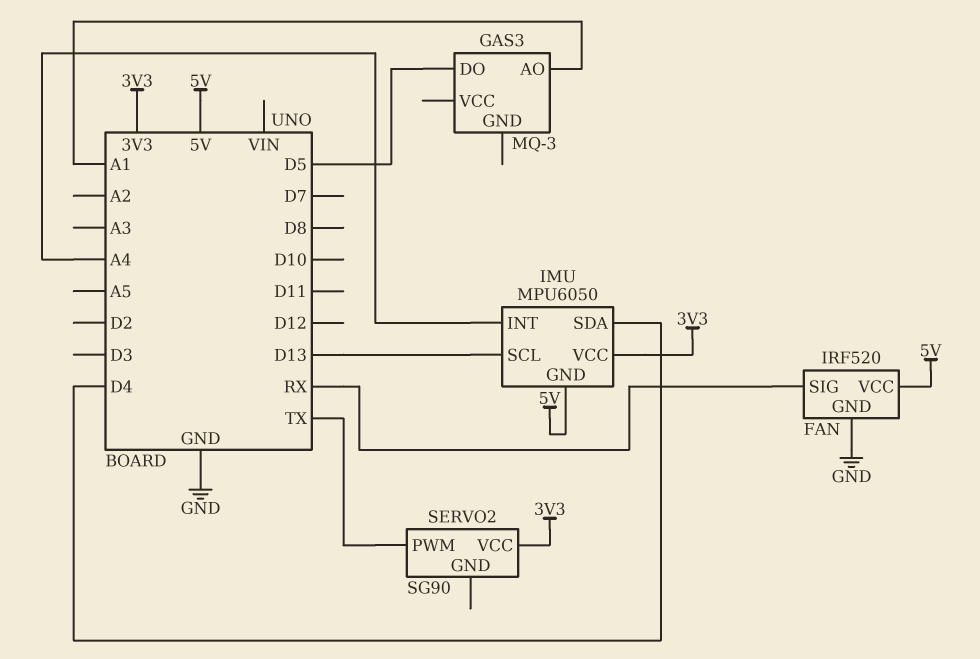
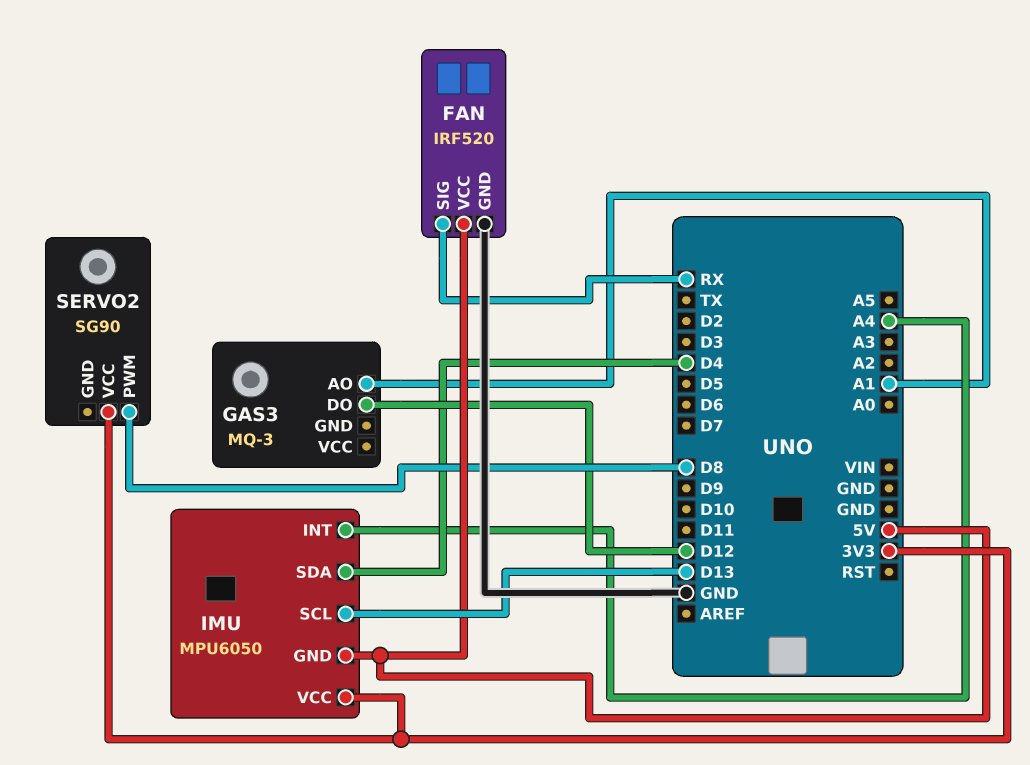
GAS3 pin DO: D5 -> D12
SERVO2 pin PWM: TX -> D8

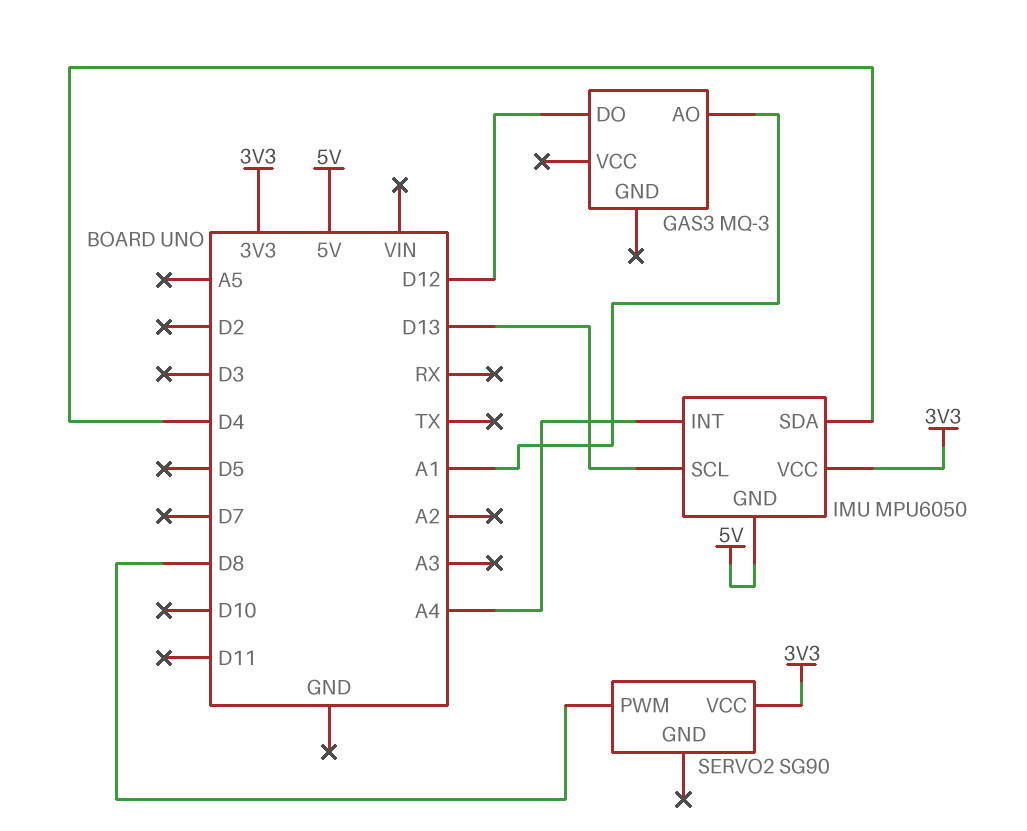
FAN: IRF520 -> none
FAN pin GND: GND -> none
FAN pin SIG: RX -> none
FAN pin VCC: 5V -> none

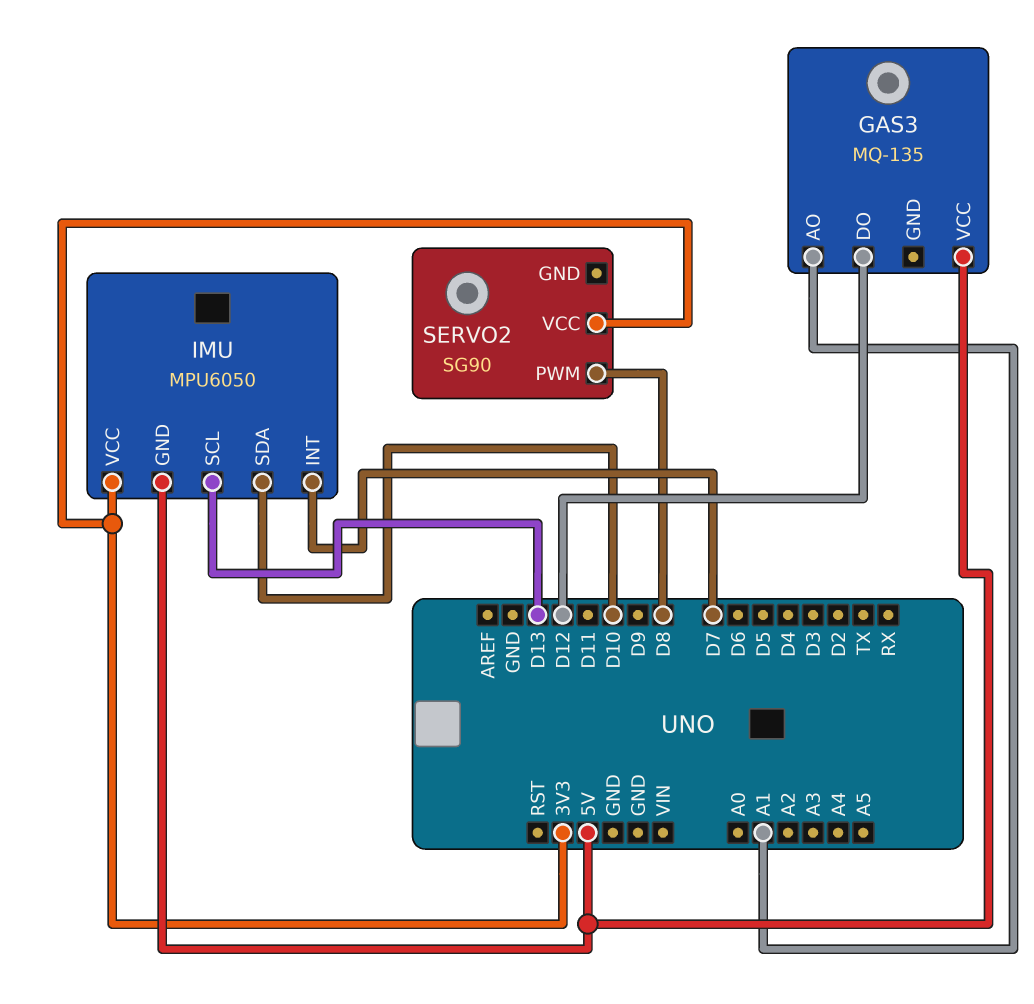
GAS3: MQ-3 -> MQ-135
GAS3 pin VCC: none -> 5V
IMU pin INT: A4 -> D7
IMU pin SDA: D4 -> D10

